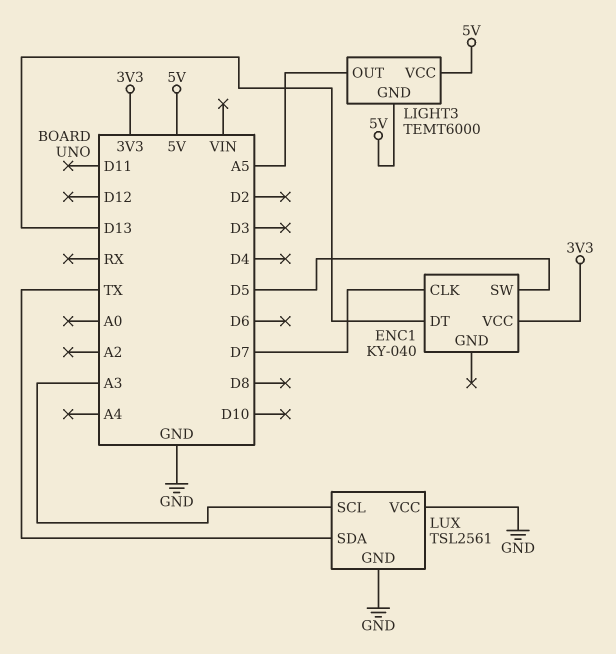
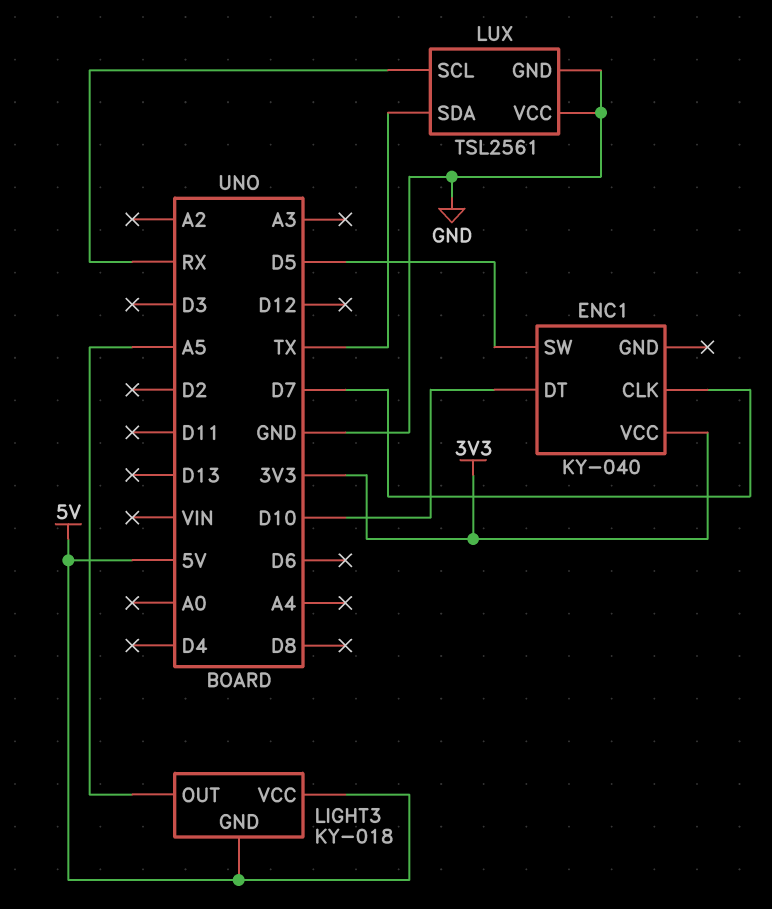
ENC1 pin DT: D13 -> D10
LIGHT3: TEMT6000 -> KY-018
LUX pin SCL: A3 -> RX

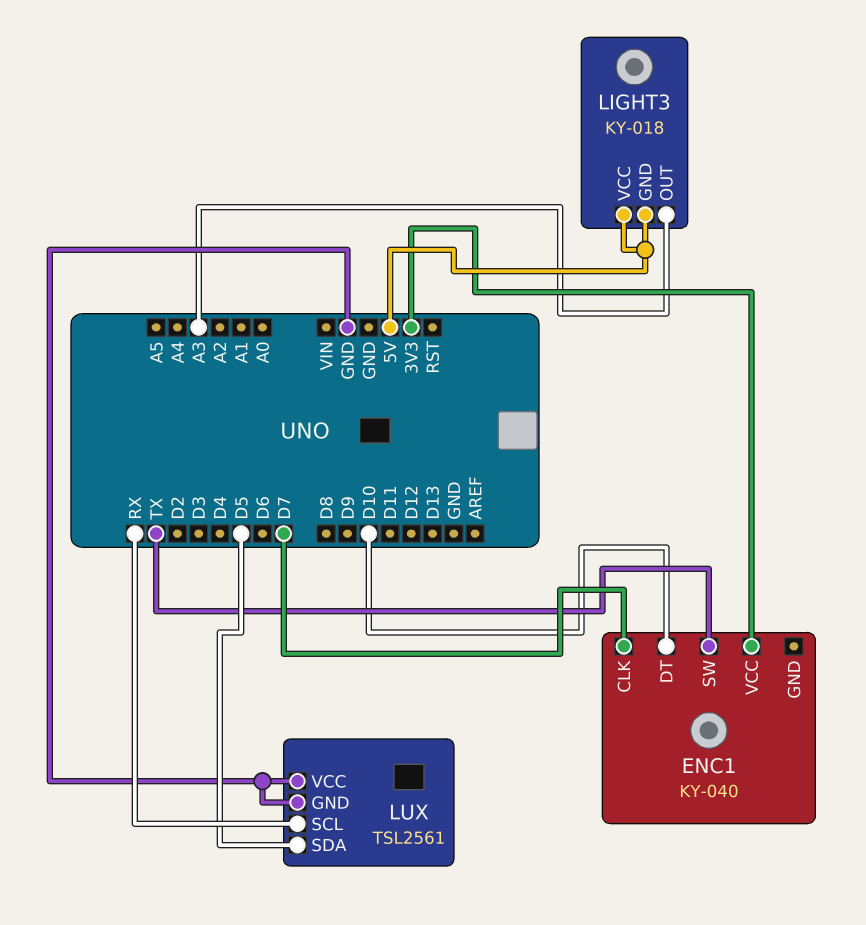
ENC1 pin SW: D5 -> TX
LIGHT3 pin OUT: A5 -> A3
LUX pin SDA: TX -> D5

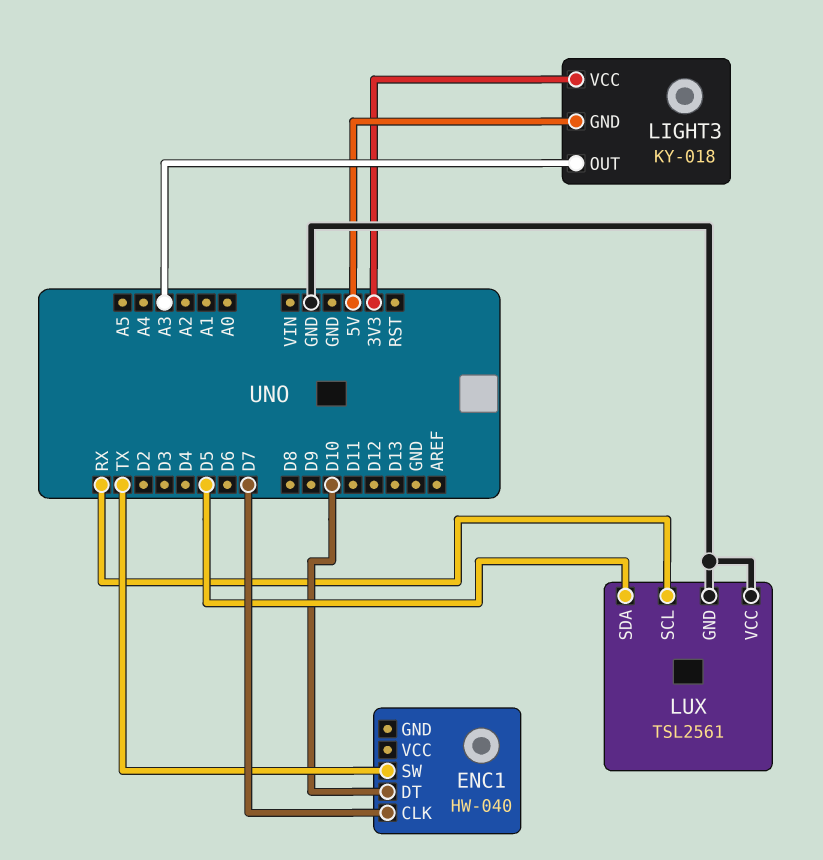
ENC1: KY-040 -> HW-040
ENC1 pin VCC: 3V3 -> none
LIGHT3 pin VCC: 5V -> 3V3

